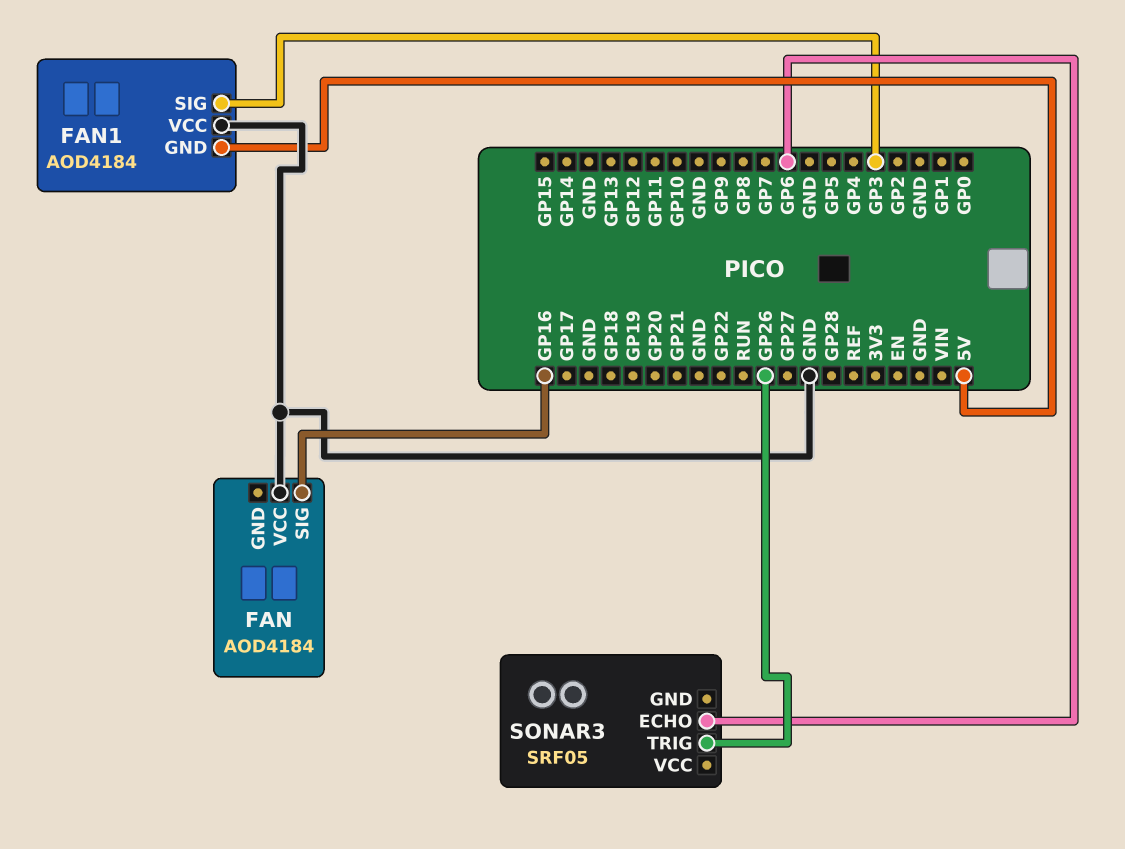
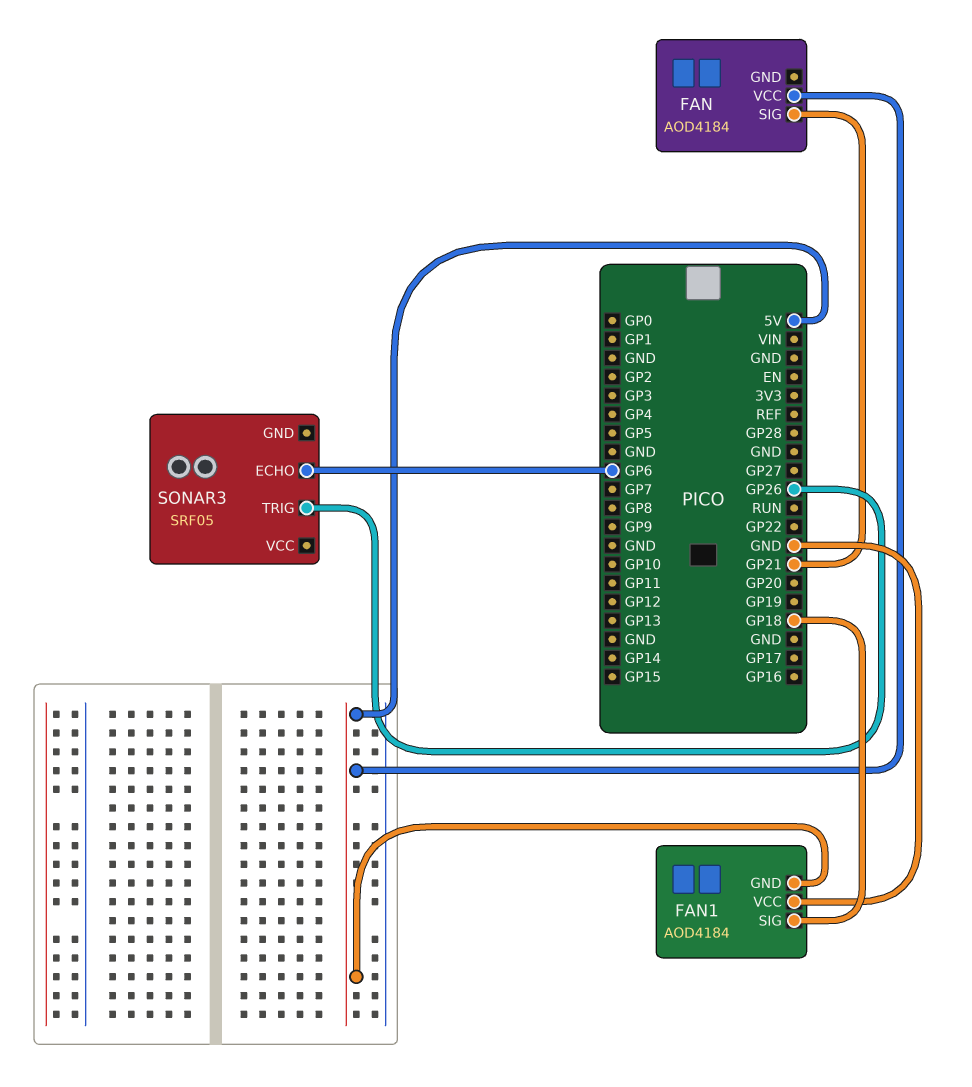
FAN pin SIG: GP16 -> GP21
FAN pin VCC: GND -> 5V
FAN1 pin SIG: GP3 -> GP18

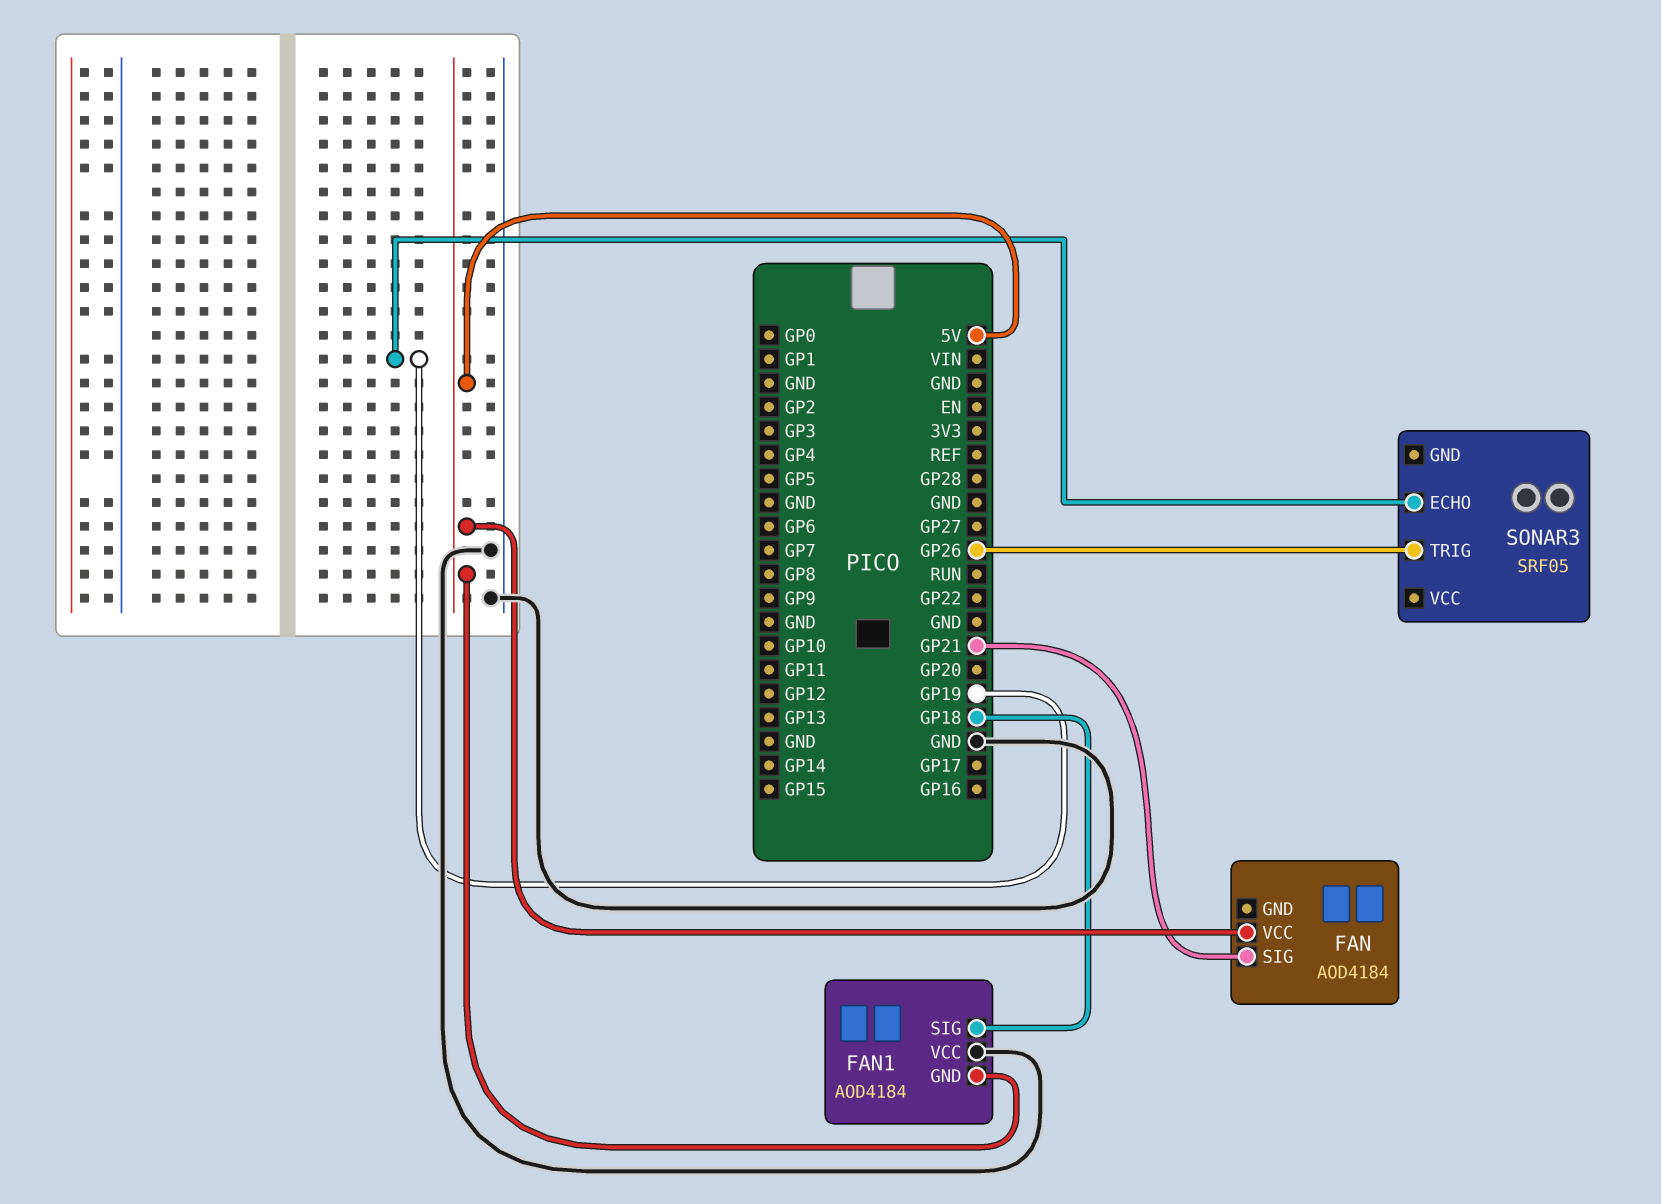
SONAR3 pin ECHO: GP6 -> GP19

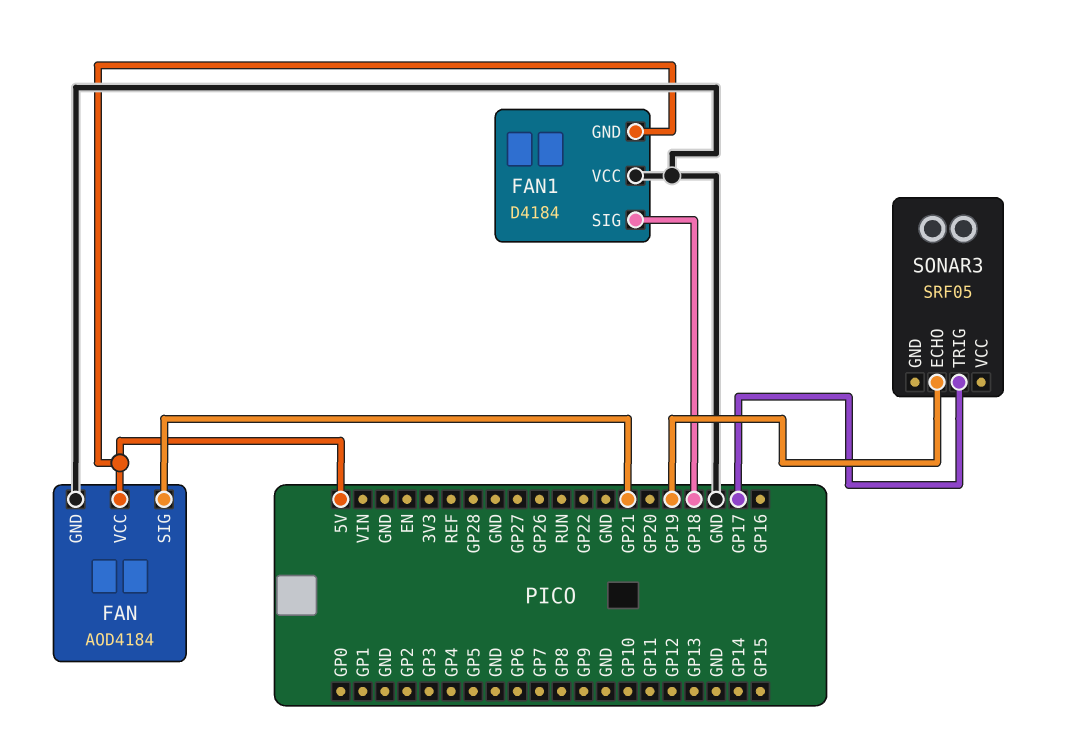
FAN pin GND: none -> GND
FAN1: AOD4184 -> D4184
SONAR3 pin TRIG: GP26 -> GP17

